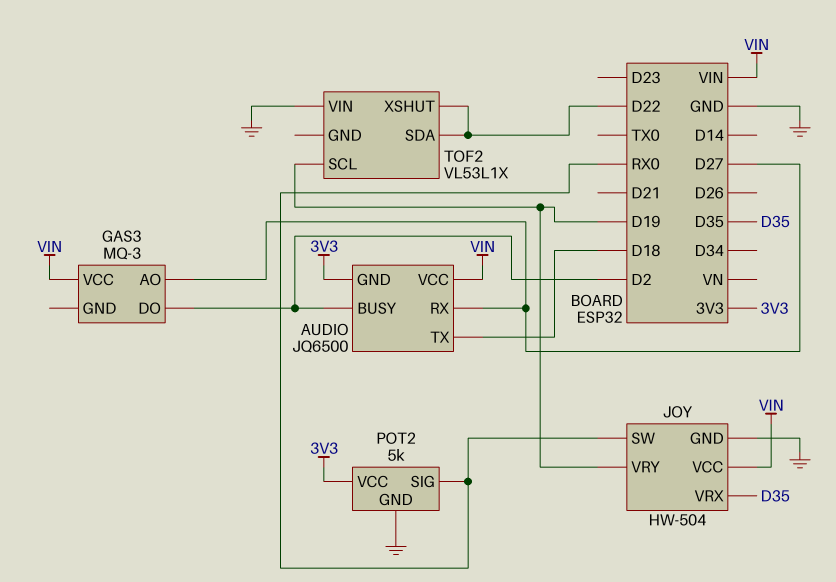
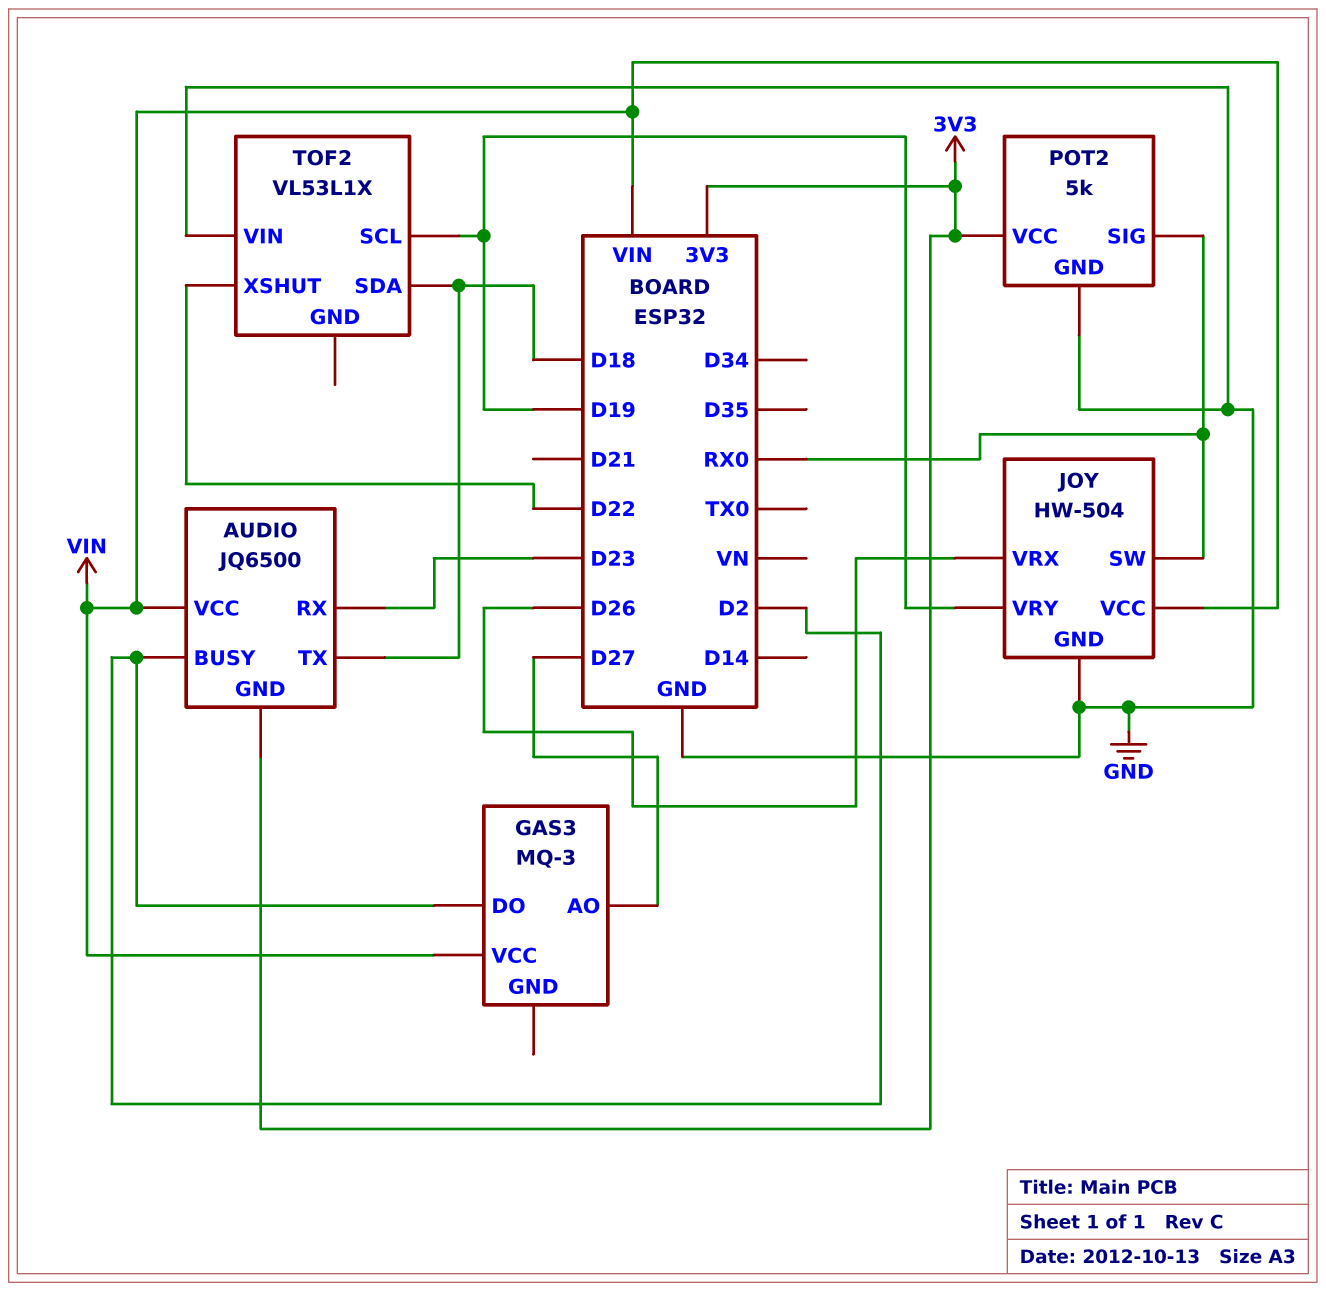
AUDIO pin RX: D27 -> D23
JOY pin VRX: D35 -> D26
TOF2 pin SDA: D22 -> D18

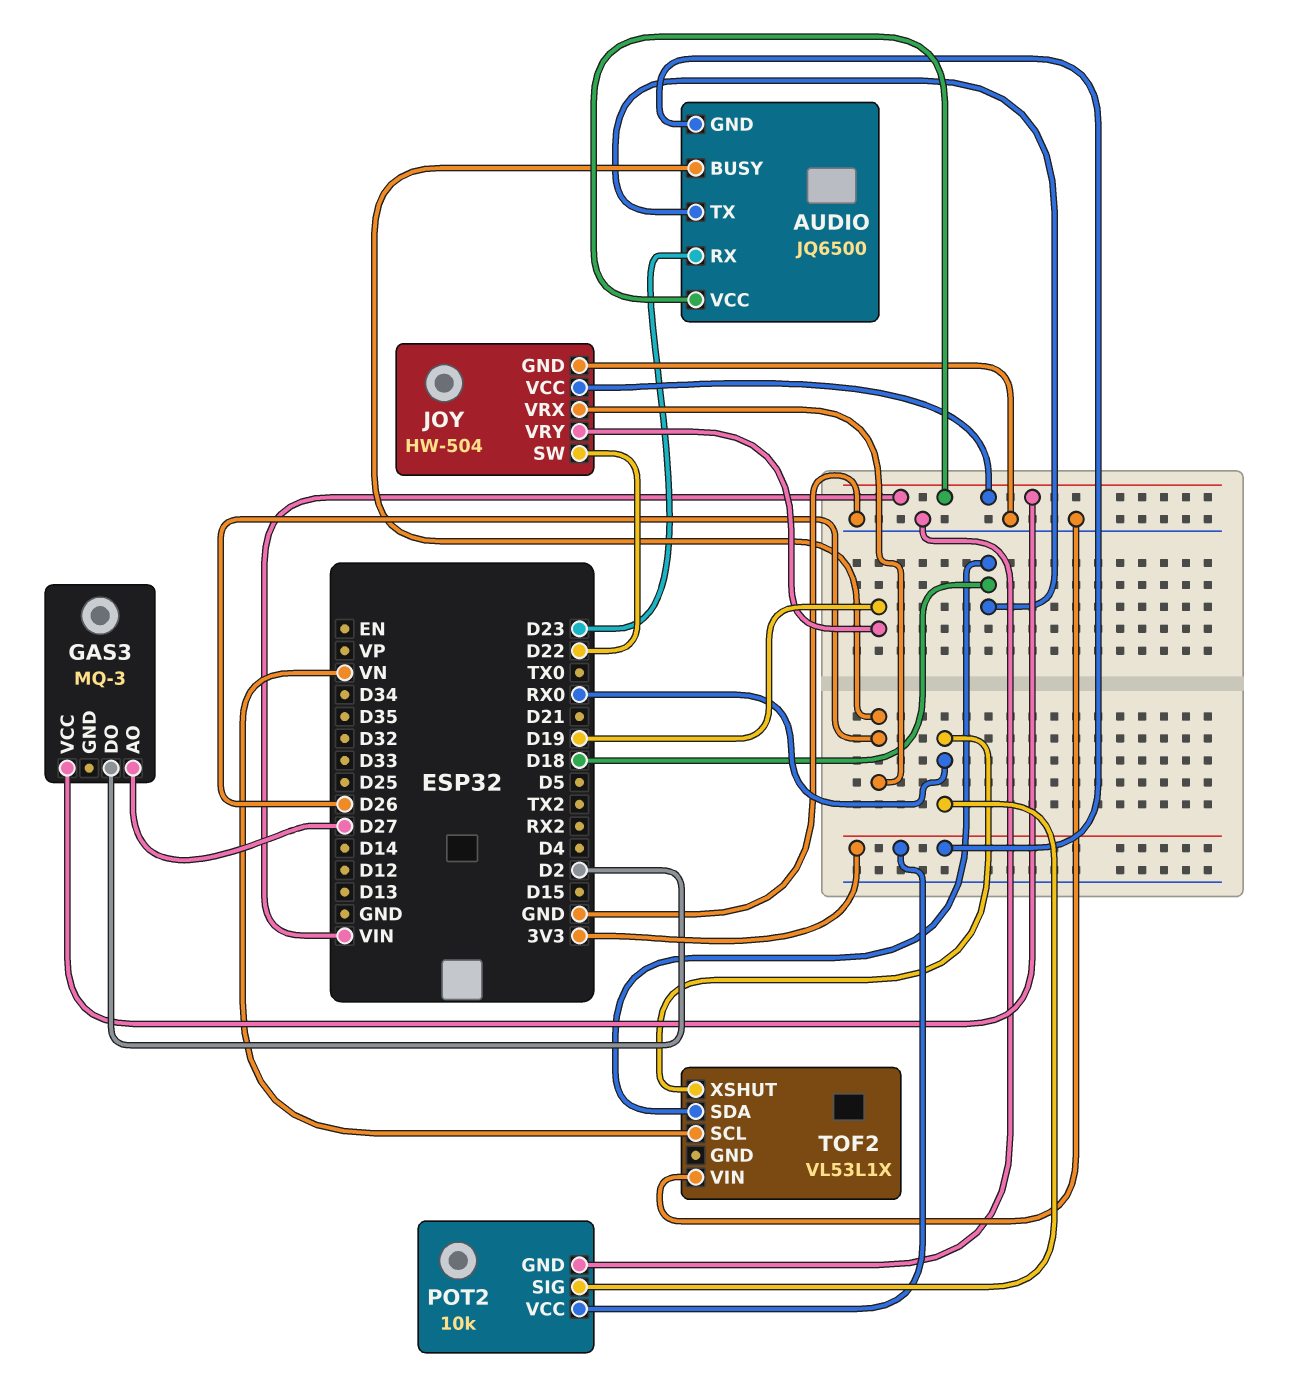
AUDIO pin BUSY: D2 -> D26
JOY pin SW: RX0 -> D22
POT2: 5k -> 10k
TOF2 pin SCL: D19 -> VN
TOF2 pin XSHUT: D22 -> RX0

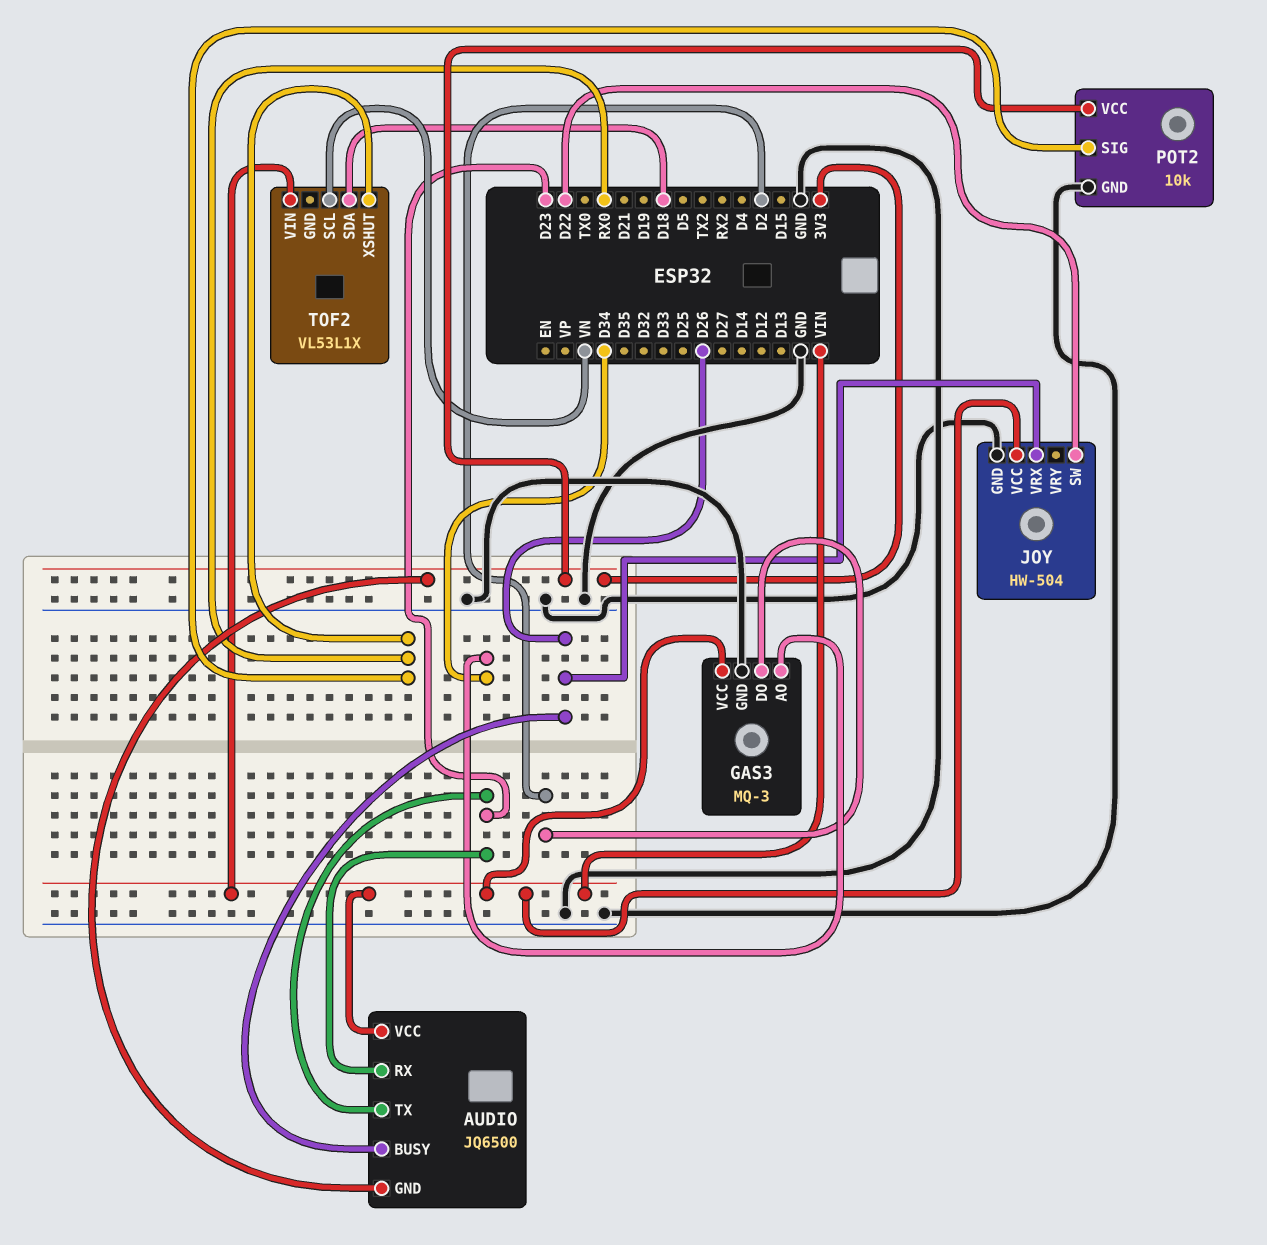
AUDIO pin TX: D18 -> D23
GAS3 pin AO: D27 -> D34
GAS3 pin GND: none -> GND
JOY pin VRY: D19 -> none
TOF2 pin VIN: GND -> VIN

